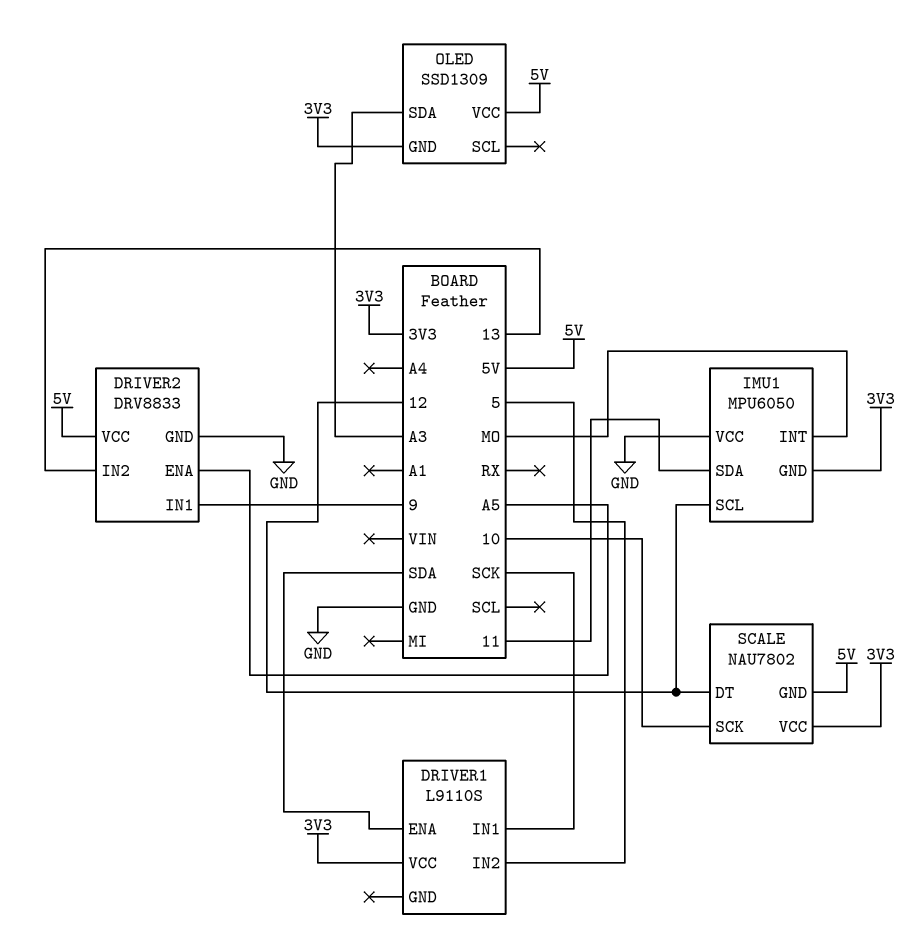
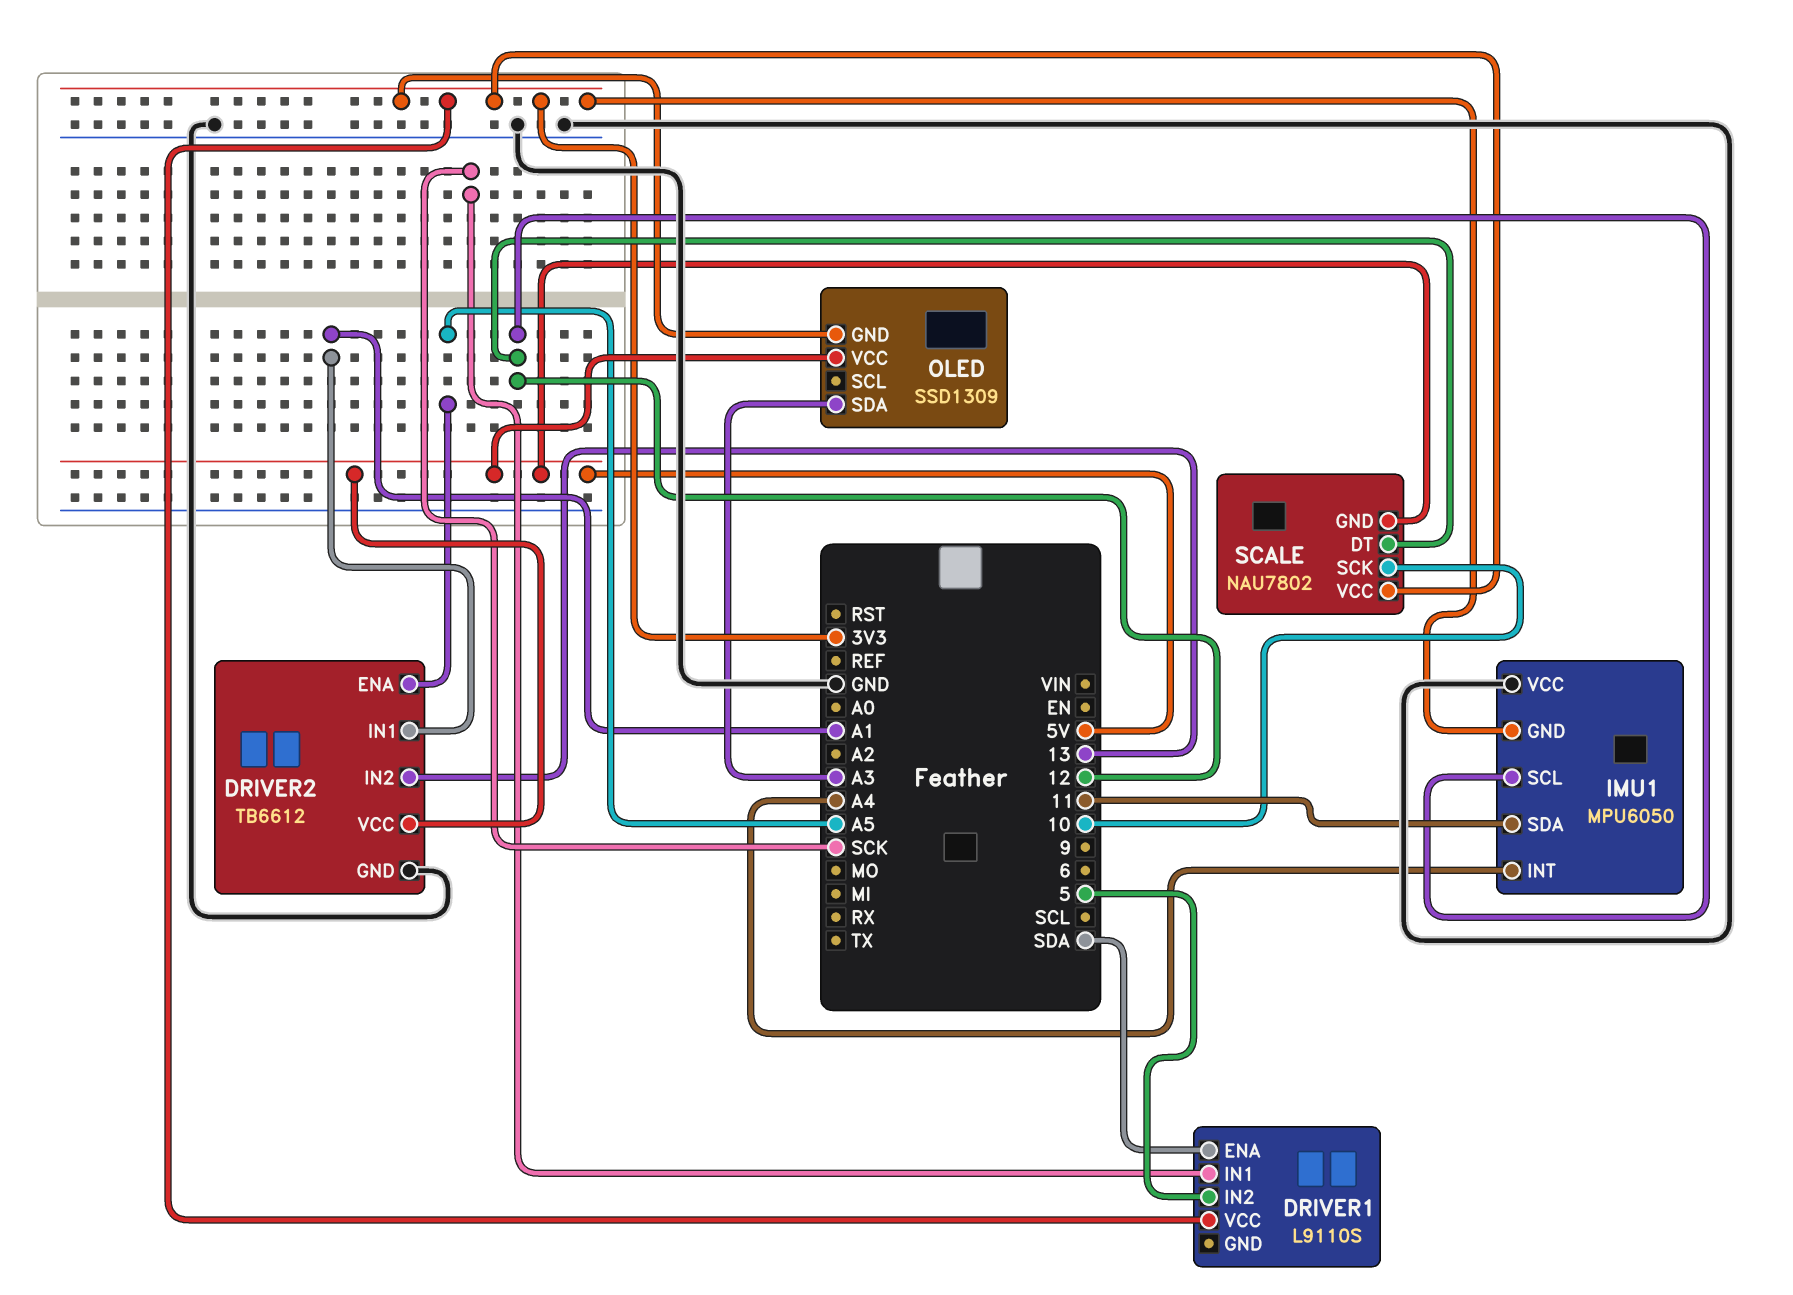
DRIVER2: DRV8833 -> TB6612
DRIVER2 pin IN1: 9 -> A1
IMU1 pin INT: MO -> A4

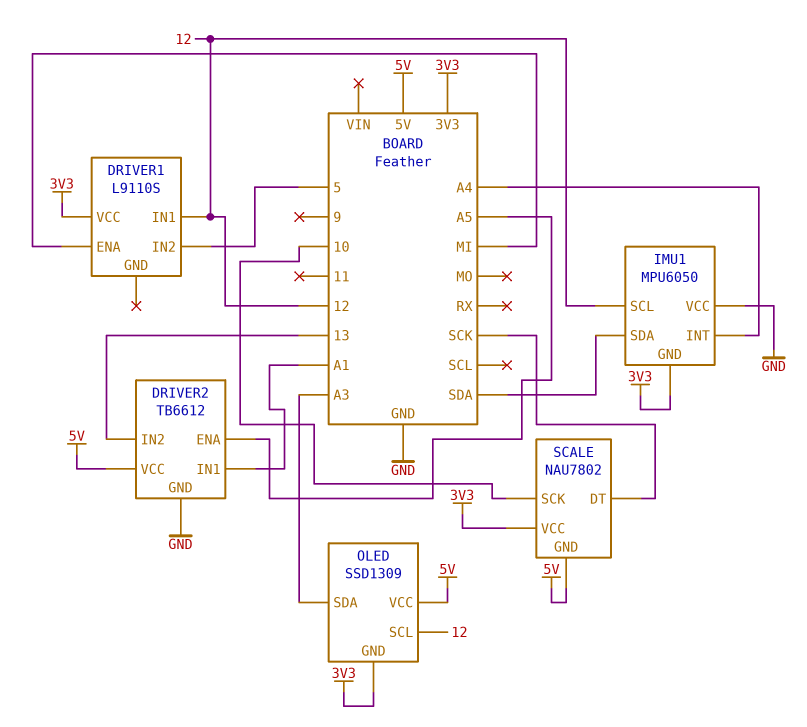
DRIVER1 pin ENA: SDA -> MI
DRIVER1 pin IN1: SCK -> 12
IMU1 pin SDA: 11 -> SDA
OLED pin SCL: none -> 12
SCALE pin DT: 12 -> SCK

